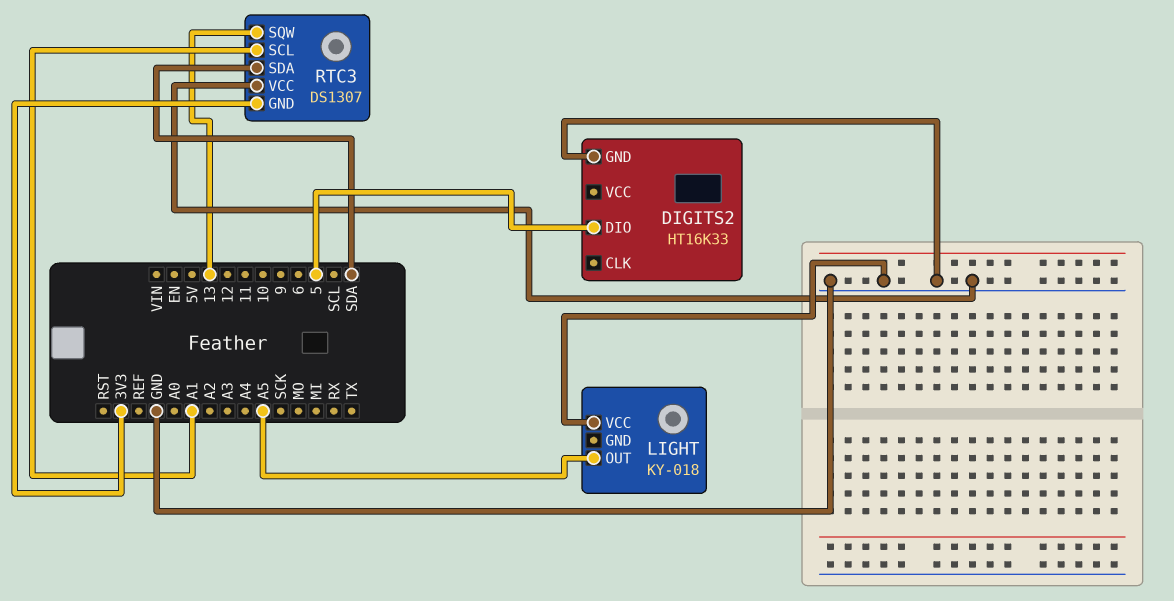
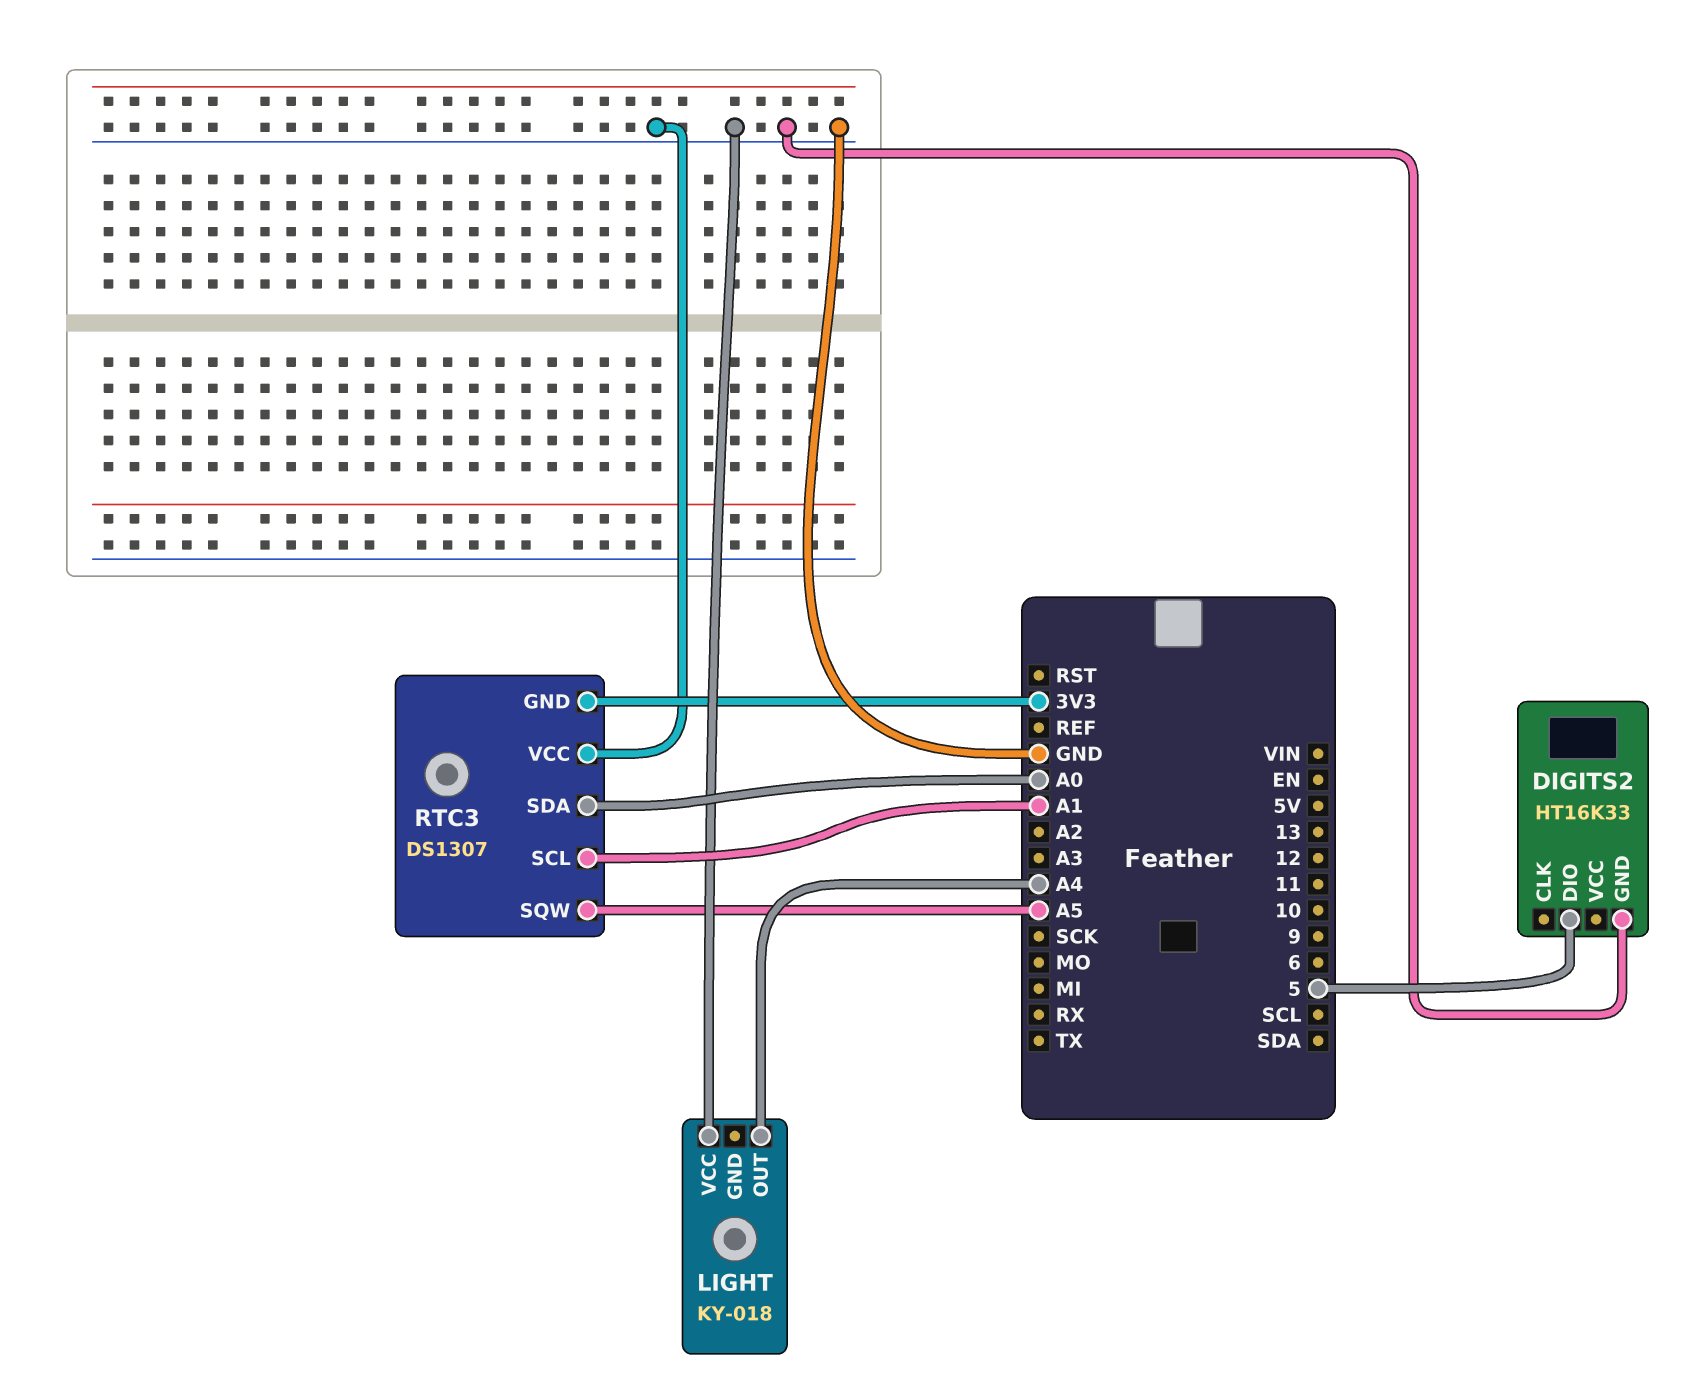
LIGHT pin OUT: A5 -> A4
RTC3 pin SDA: SDA -> A0
RTC3 pin SQW: 13 -> A5

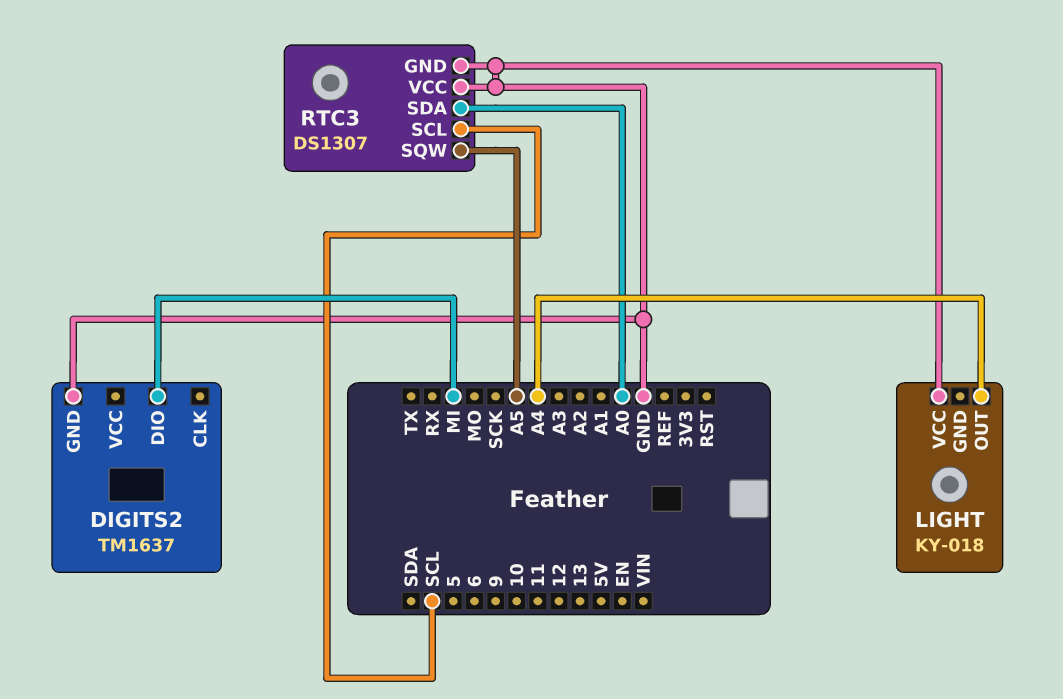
DIGITS2: HT16K33 -> TM1637
DIGITS2 pin DIO: 5 -> MI
RTC3 pin GND: 3V3 -> GND
RTC3 pin SCL: A1 -> SCL

